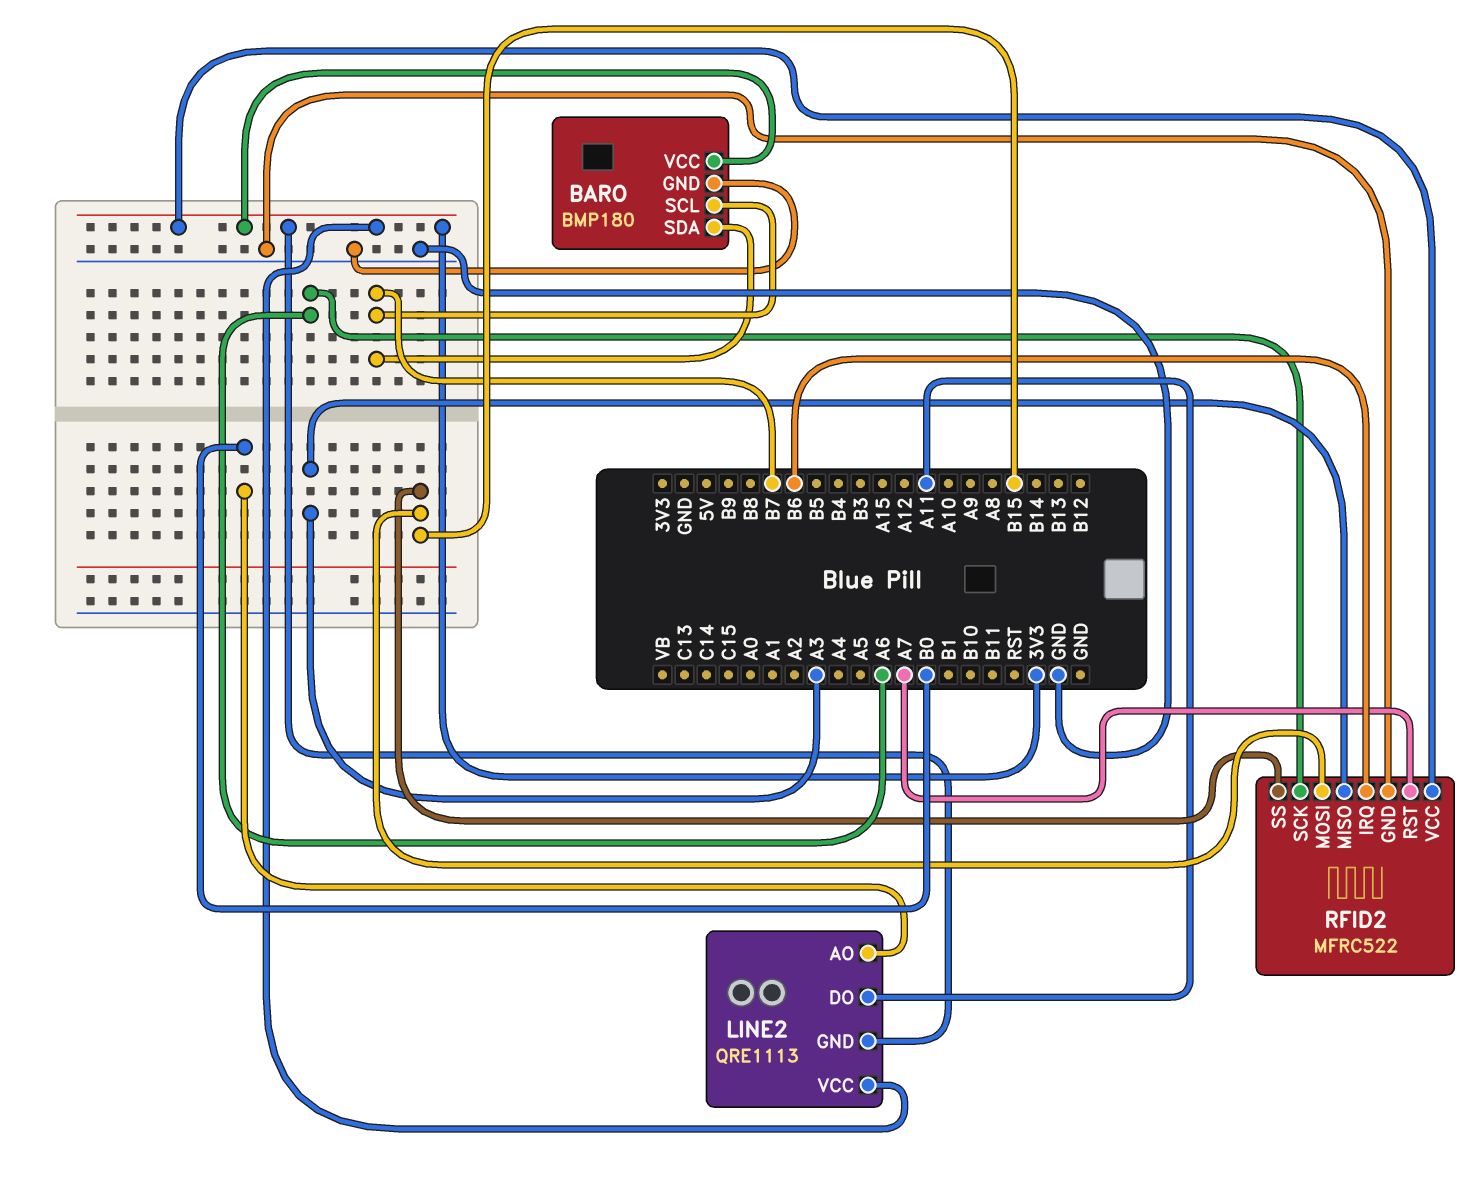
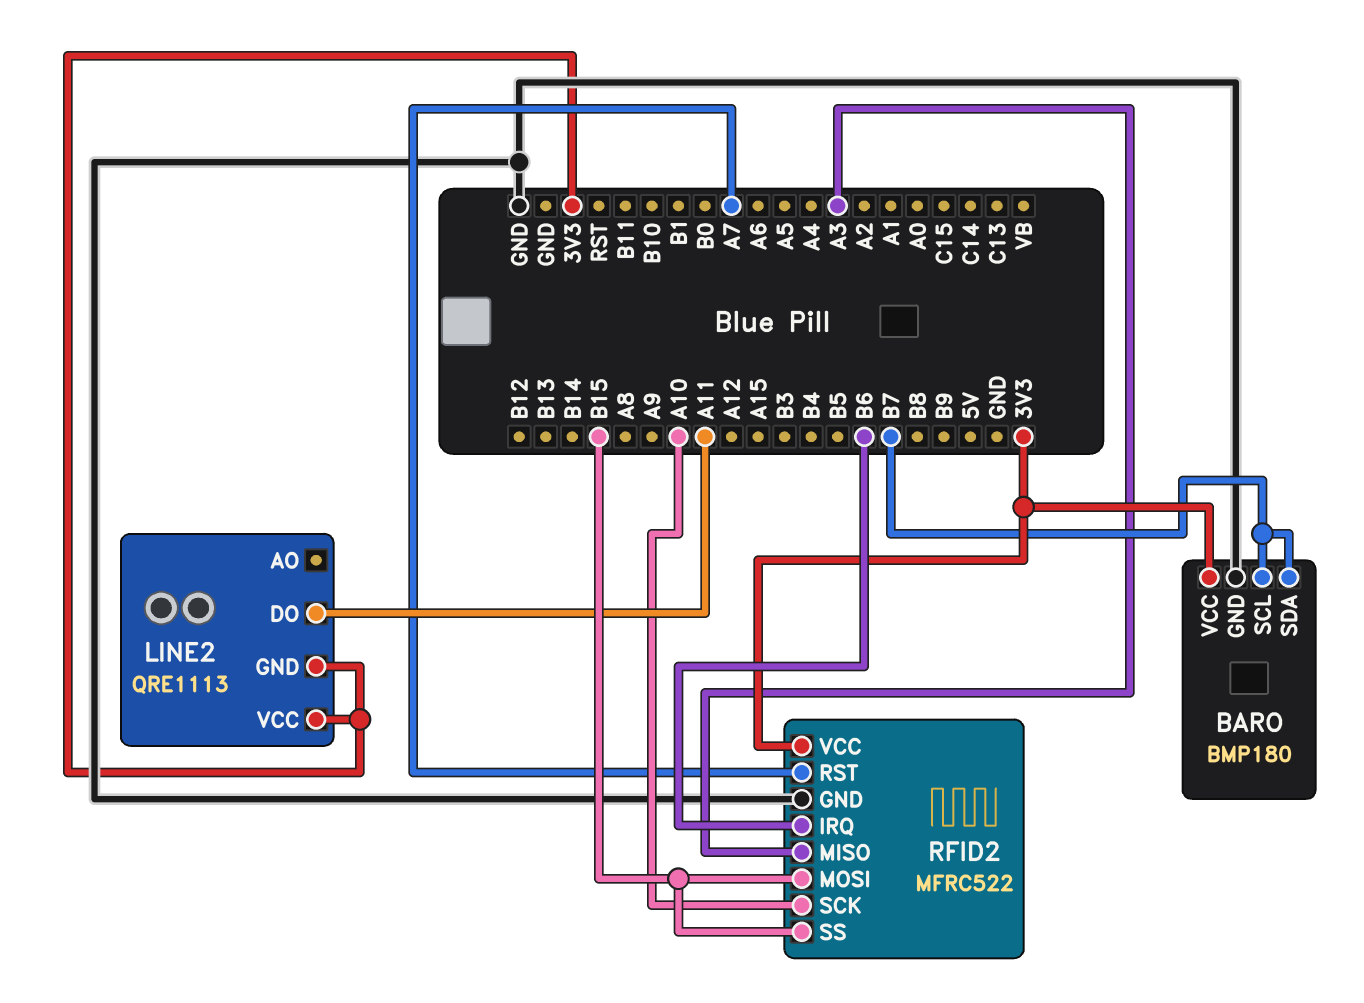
LINE2 pin AO: B0 -> none
RFID2 pin SCK: A6 -> A10

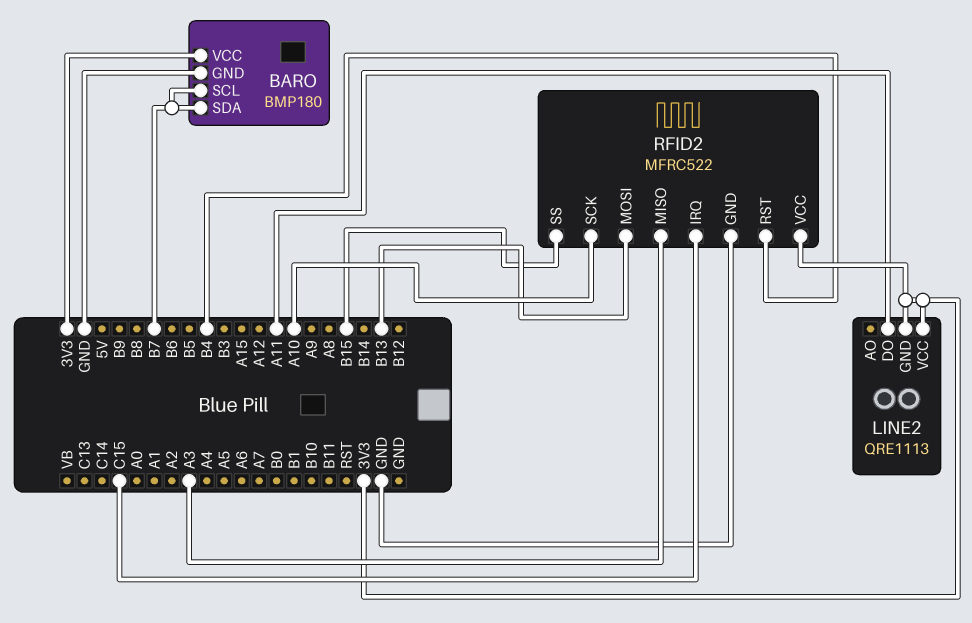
RFID2 pin IRQ: B6 -> C15
RFID2 pin MOSI: B15 -> B13
RFID2 pin RST: A7 -> B4

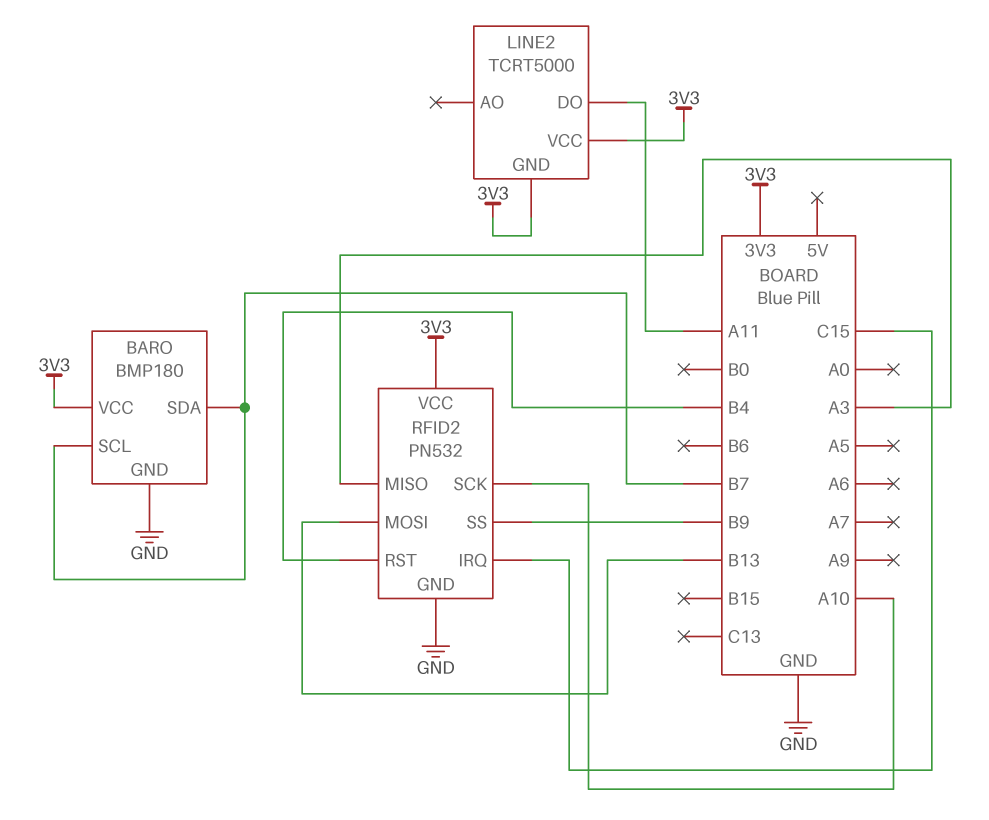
LINE2: QRE1113 -> TCRT5000
RFID2: MFRC522 -> PN532
RFID2 pin SS: B15 -> B9

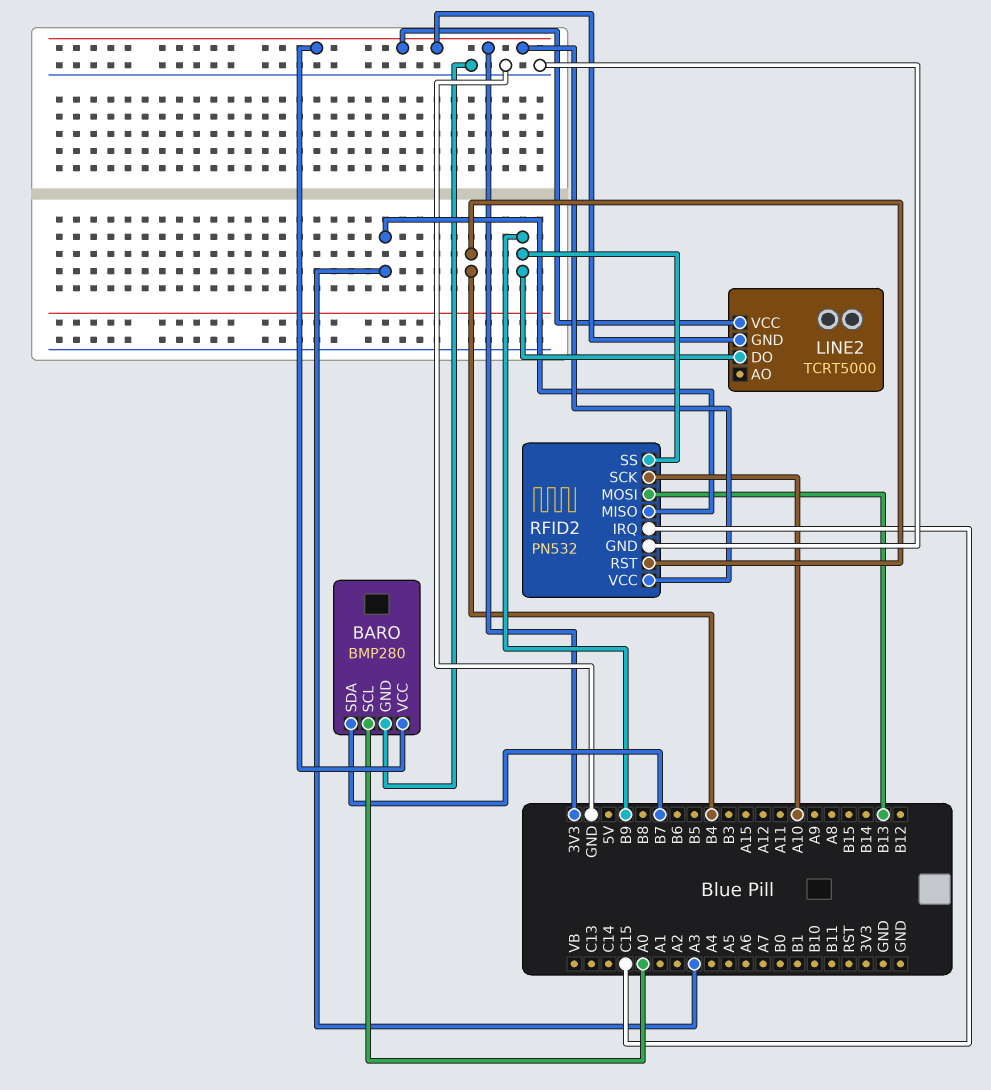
BARO: BMP180 -> BMP280
BARO pin SCL: B7 -> A0
LINE2 pin DO: A11 -> B9

